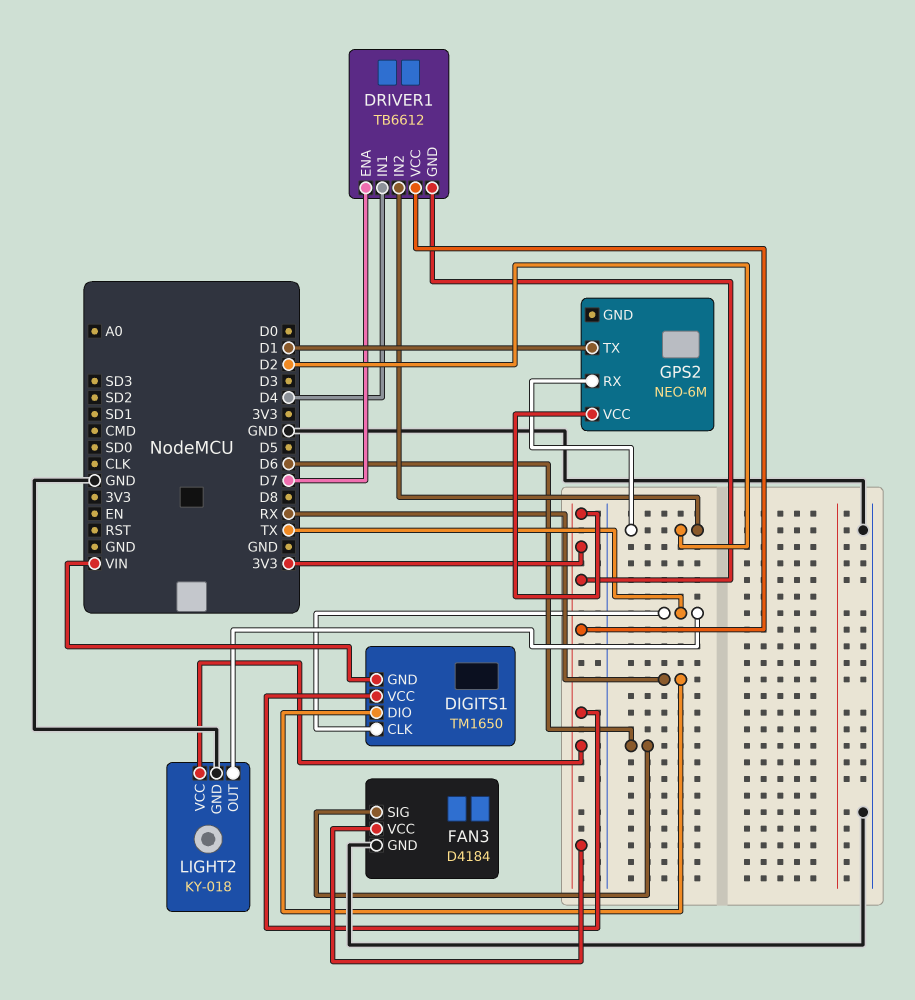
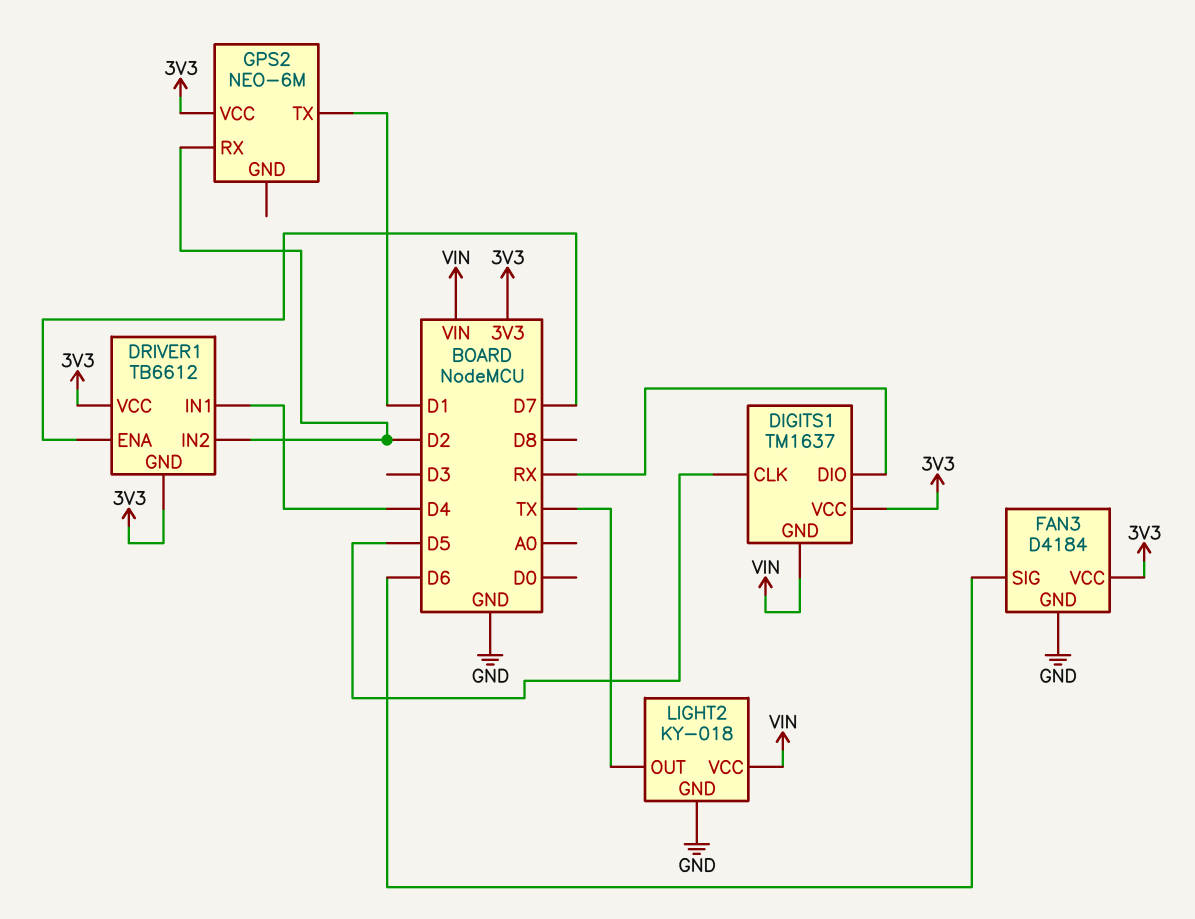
DIGITS1: TM1650 -> TM1637
DIGITS1 pin CLK: TX -> D5
LIGHT2 pin VCC: 3V3 -> VIN

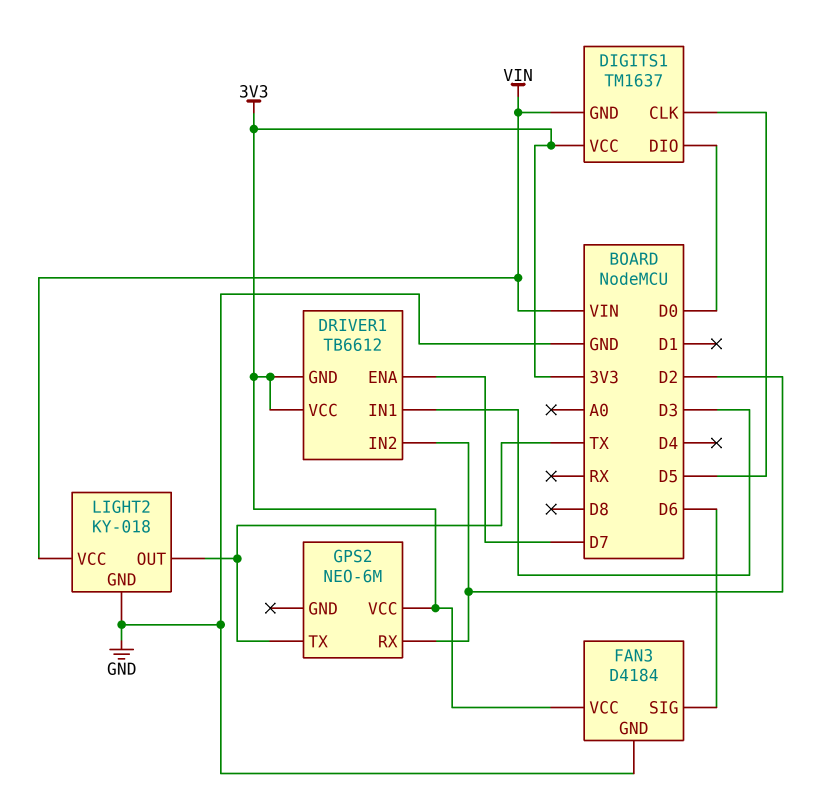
DIGITS1 pin DIO: RX -> D0
DRIVER1 pin IN1: D4 -> D3
GPS2 pin TX: D1 -> TX

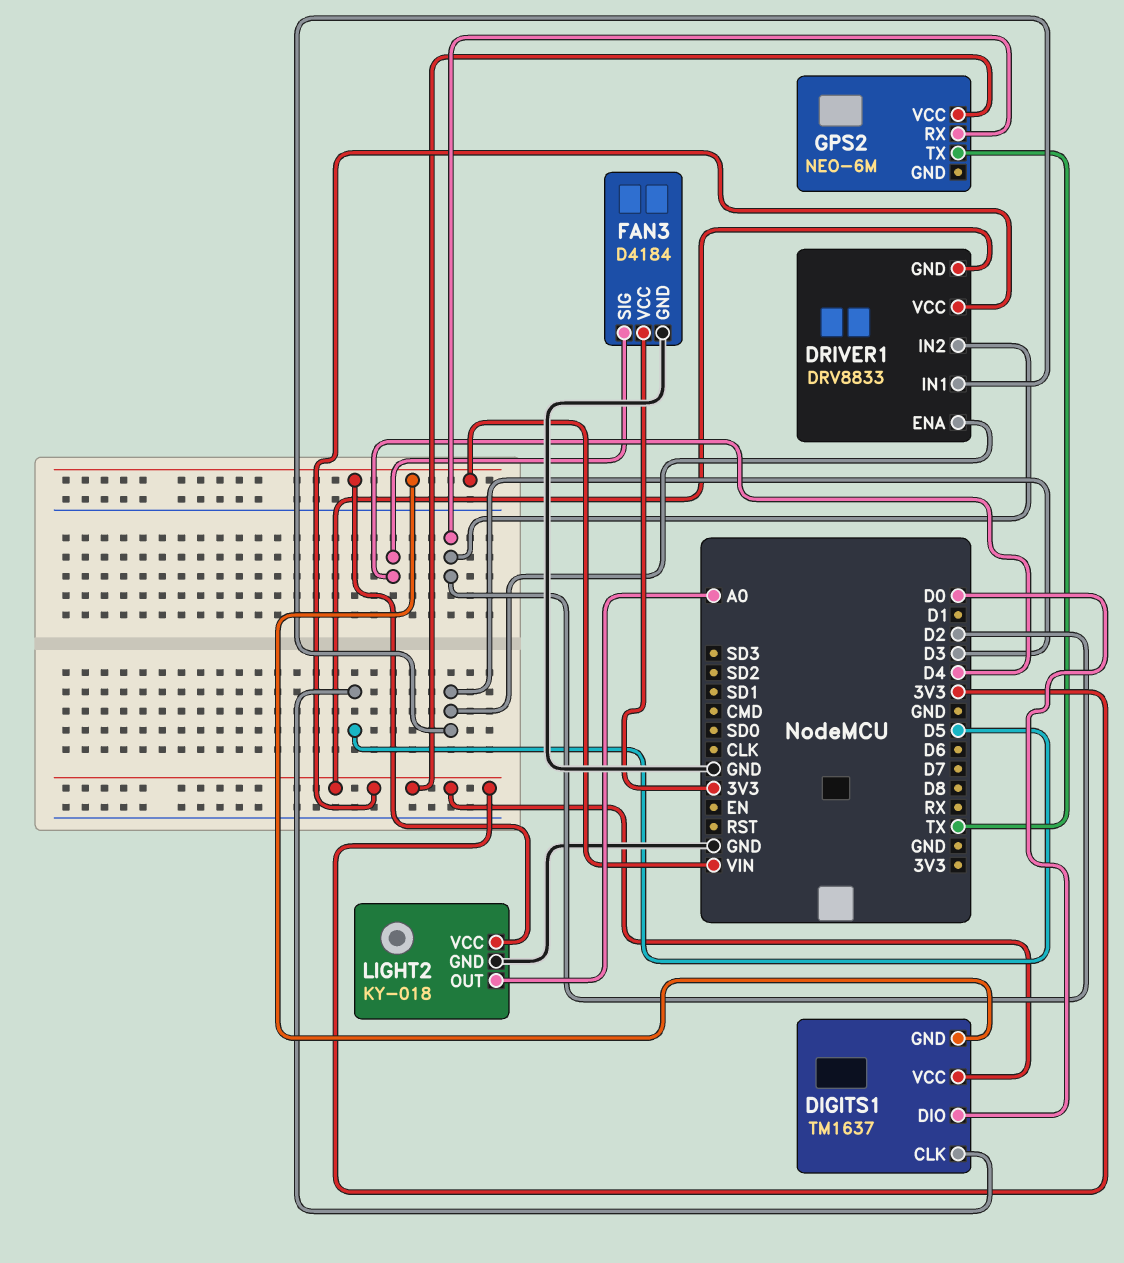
DRIVER1: TB6612 -> DRV8833
DRIVER1 pin ENA: D7 -> D3
FAN3 pin SIG: D6 -> D4
LIGHT2 pin OUT: TX -> A0

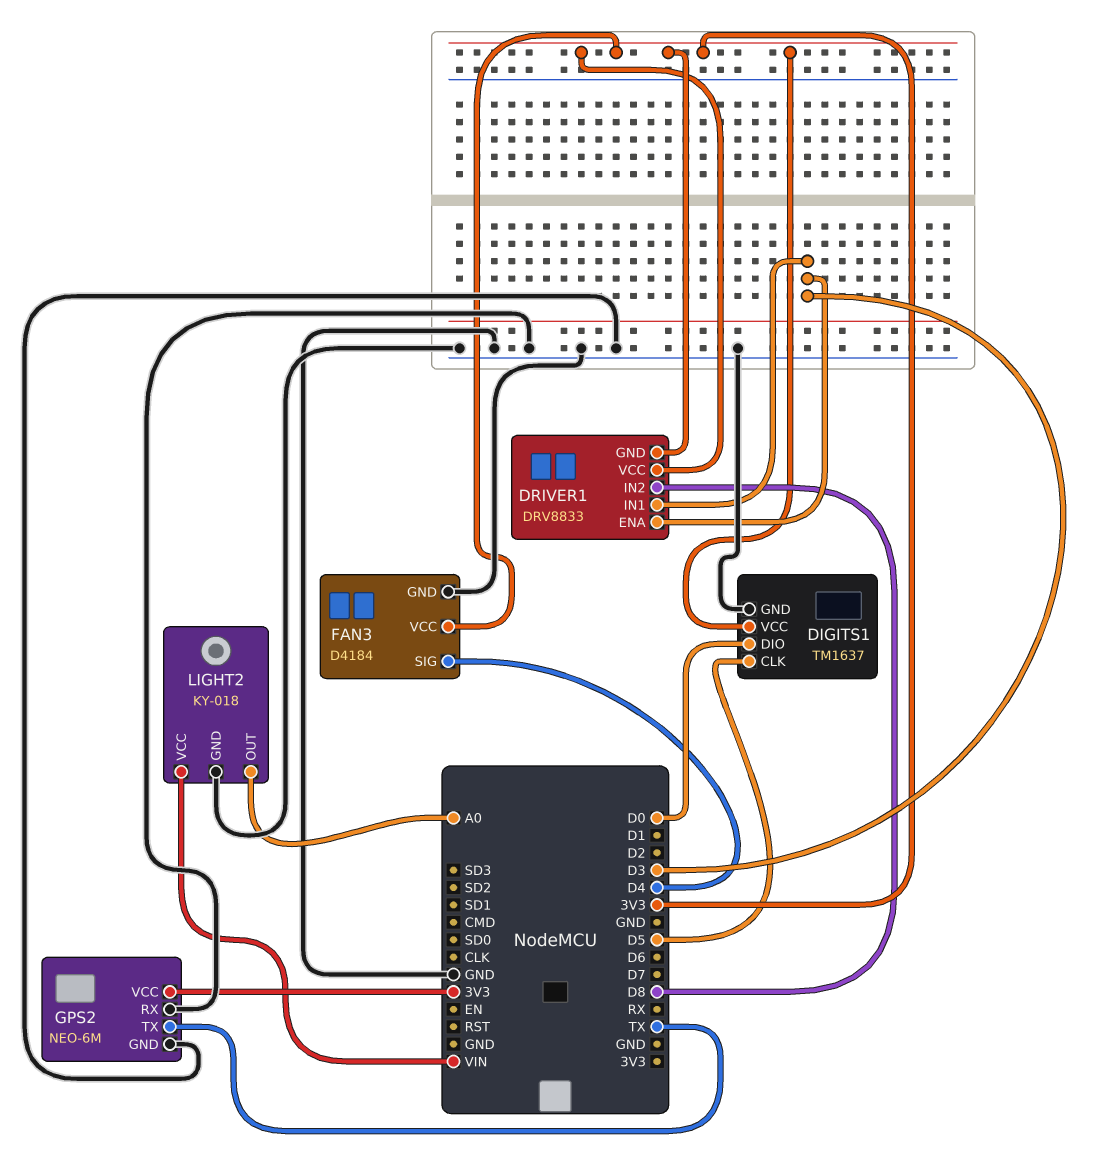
DIGITS1 pin GND: VIN -> GND
DRIVER1 pin IN2: D2 -> D8
GPS2 pin GND: none -> GND
GPS2 pin RX: D2 -> GND

